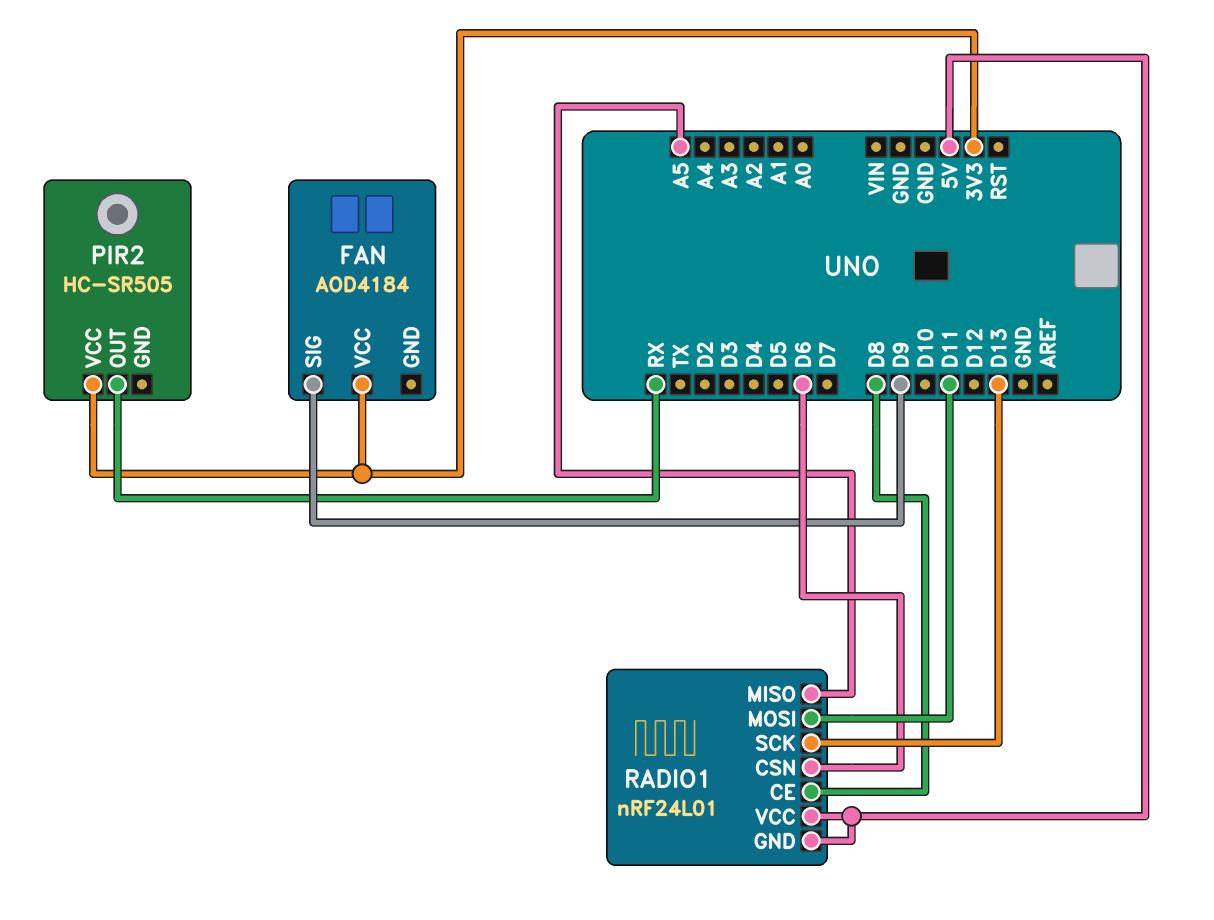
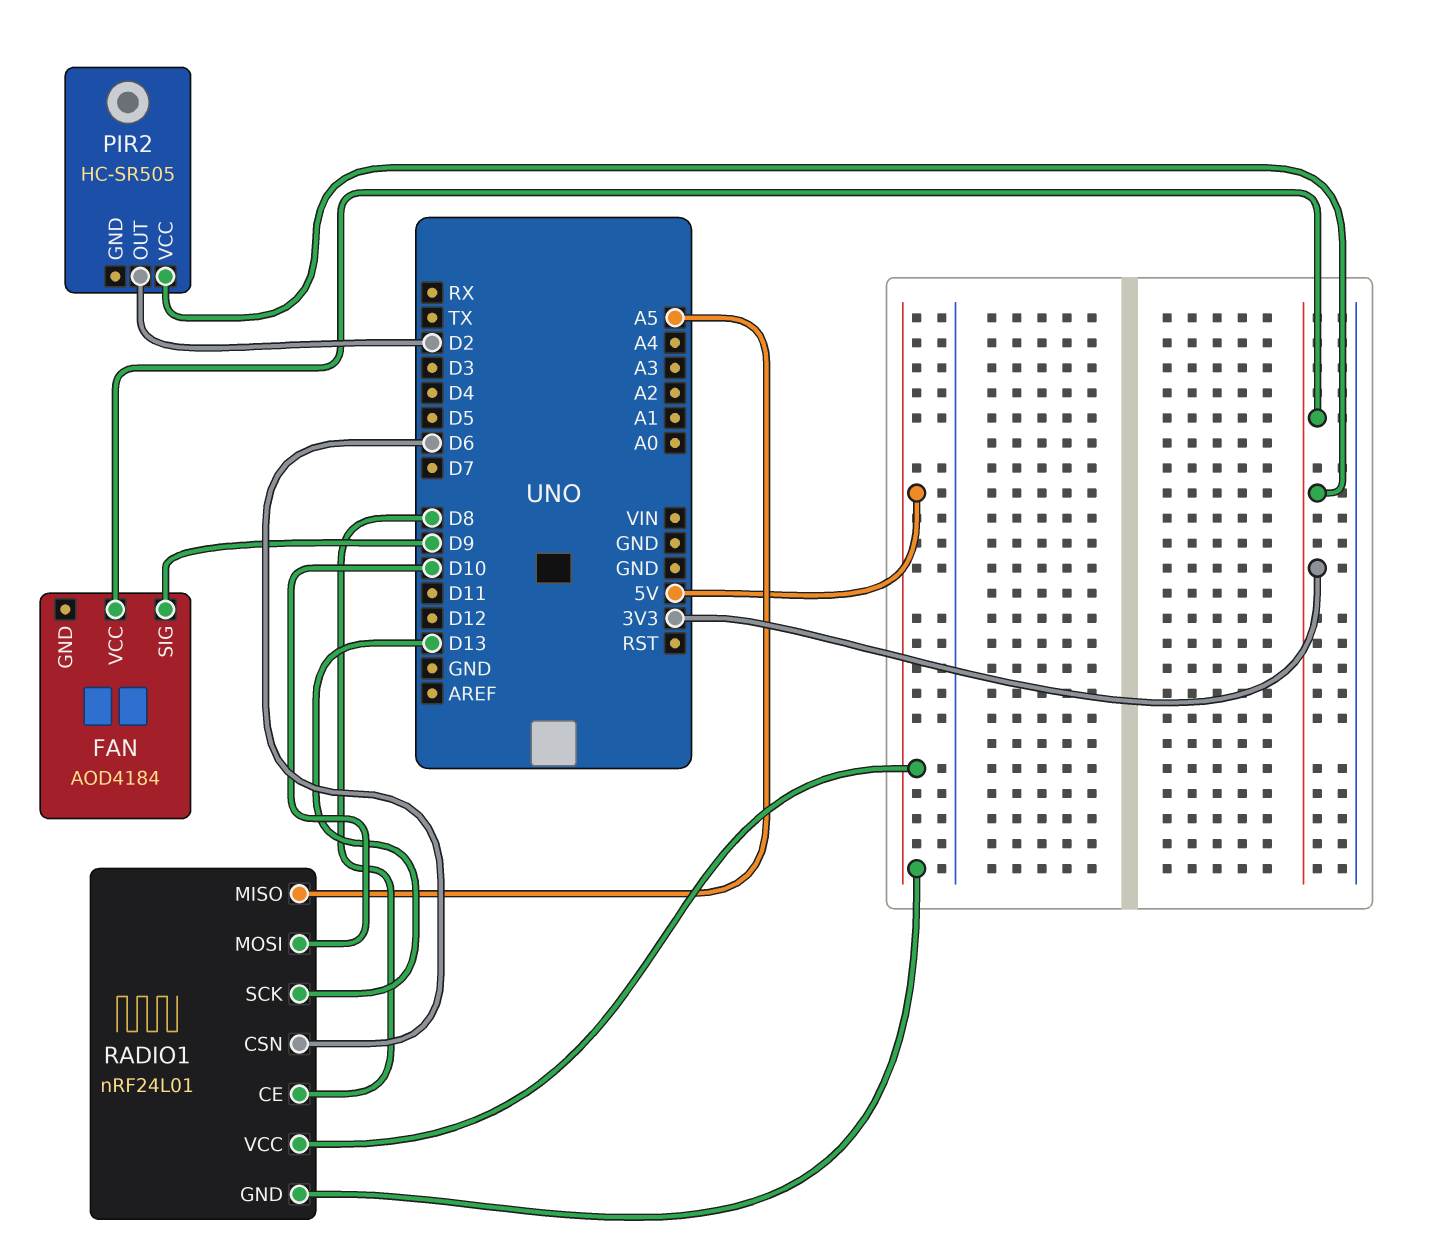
PIR2 pin OUT: RX -> D2
RADIO1 pin MOSI: D11 -> D10

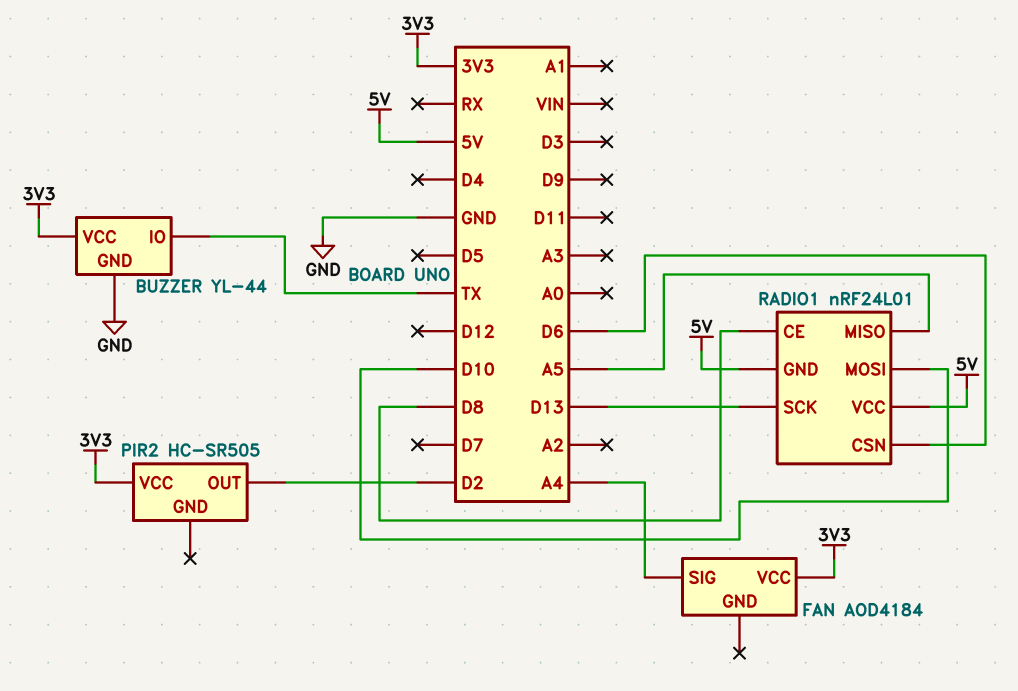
BUZZER: none -> YL-44
BUZZER pin GND: none -> GND
BUZZER pin IO: none -> TX
BUZZER pin VCC: none -> 3V3
FAN pin SIG: D9 -> A4

